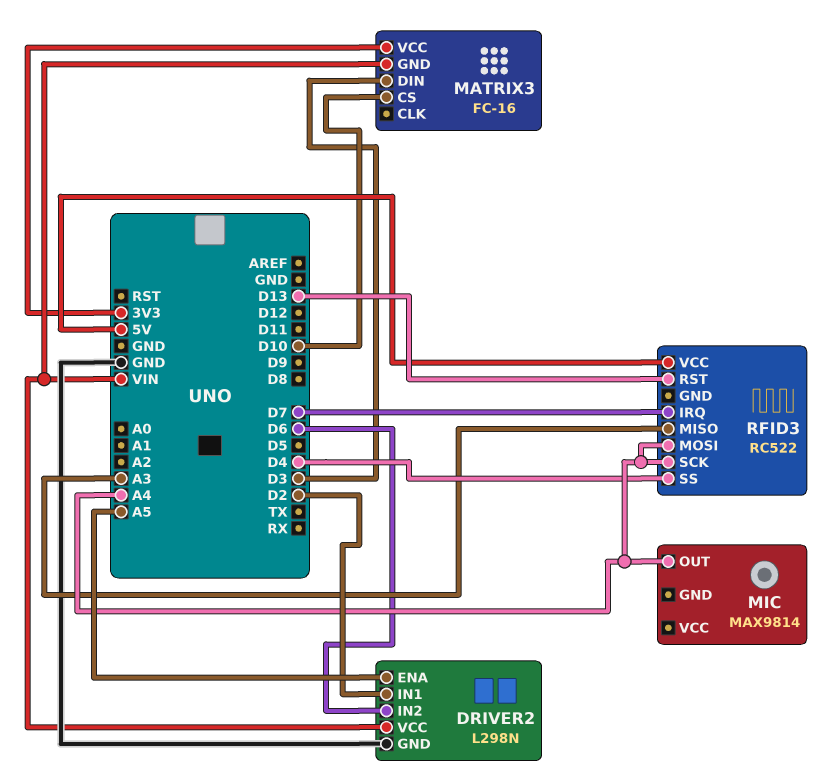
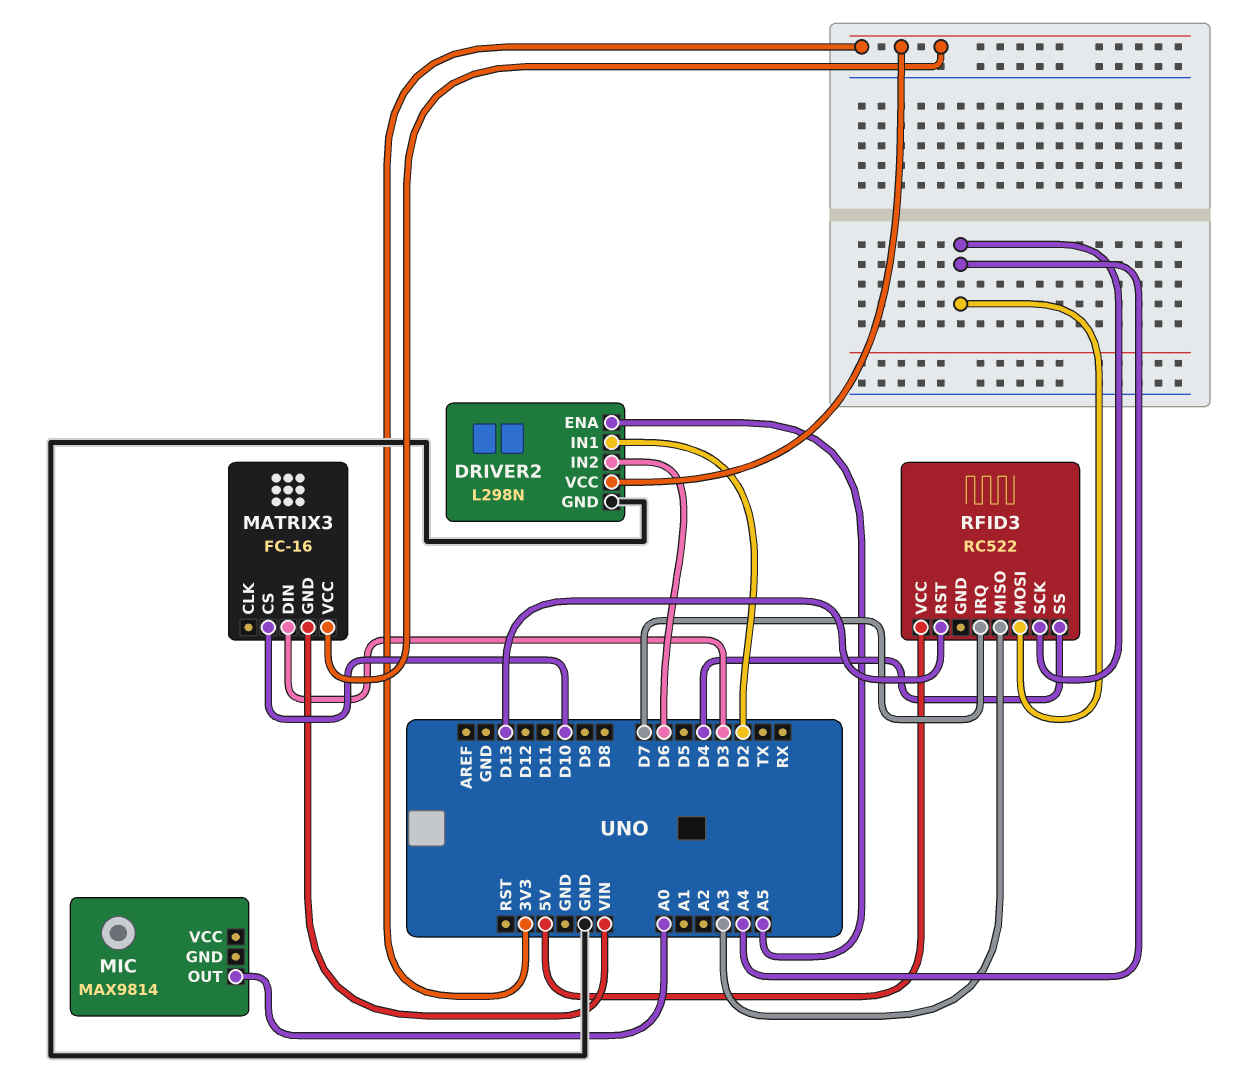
DRIVER2 pin VCC: VIN -> 3V3
MIC pin OUT: A4 -> A0

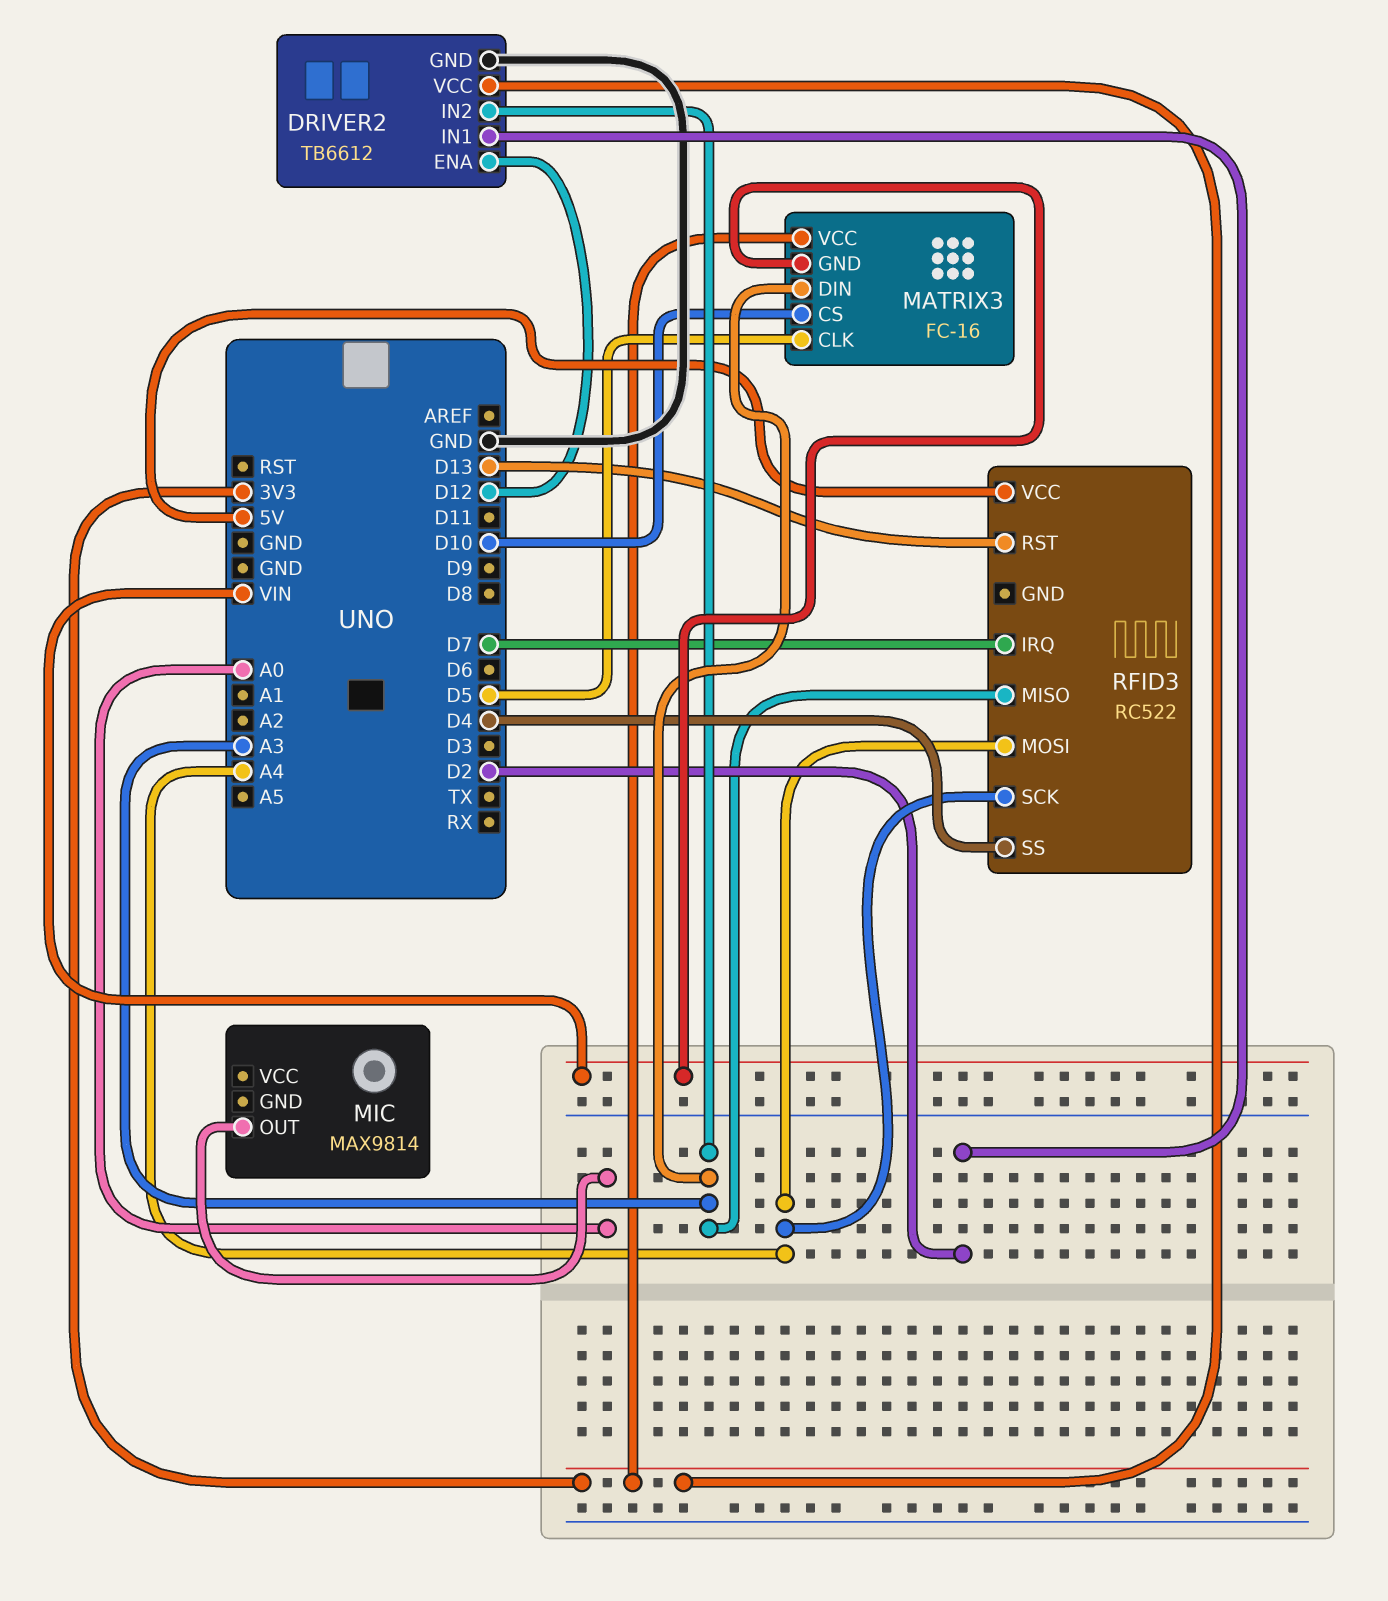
DRIVER2: L298N -> TB6612
DRIVER2 pin ENA: A5 -> D12
DRIVER2 pin IN2: D6 -> A3
MATRIX3 pin CLK: none -> D5
MATRIX3 pin DIN: D3 -> A3

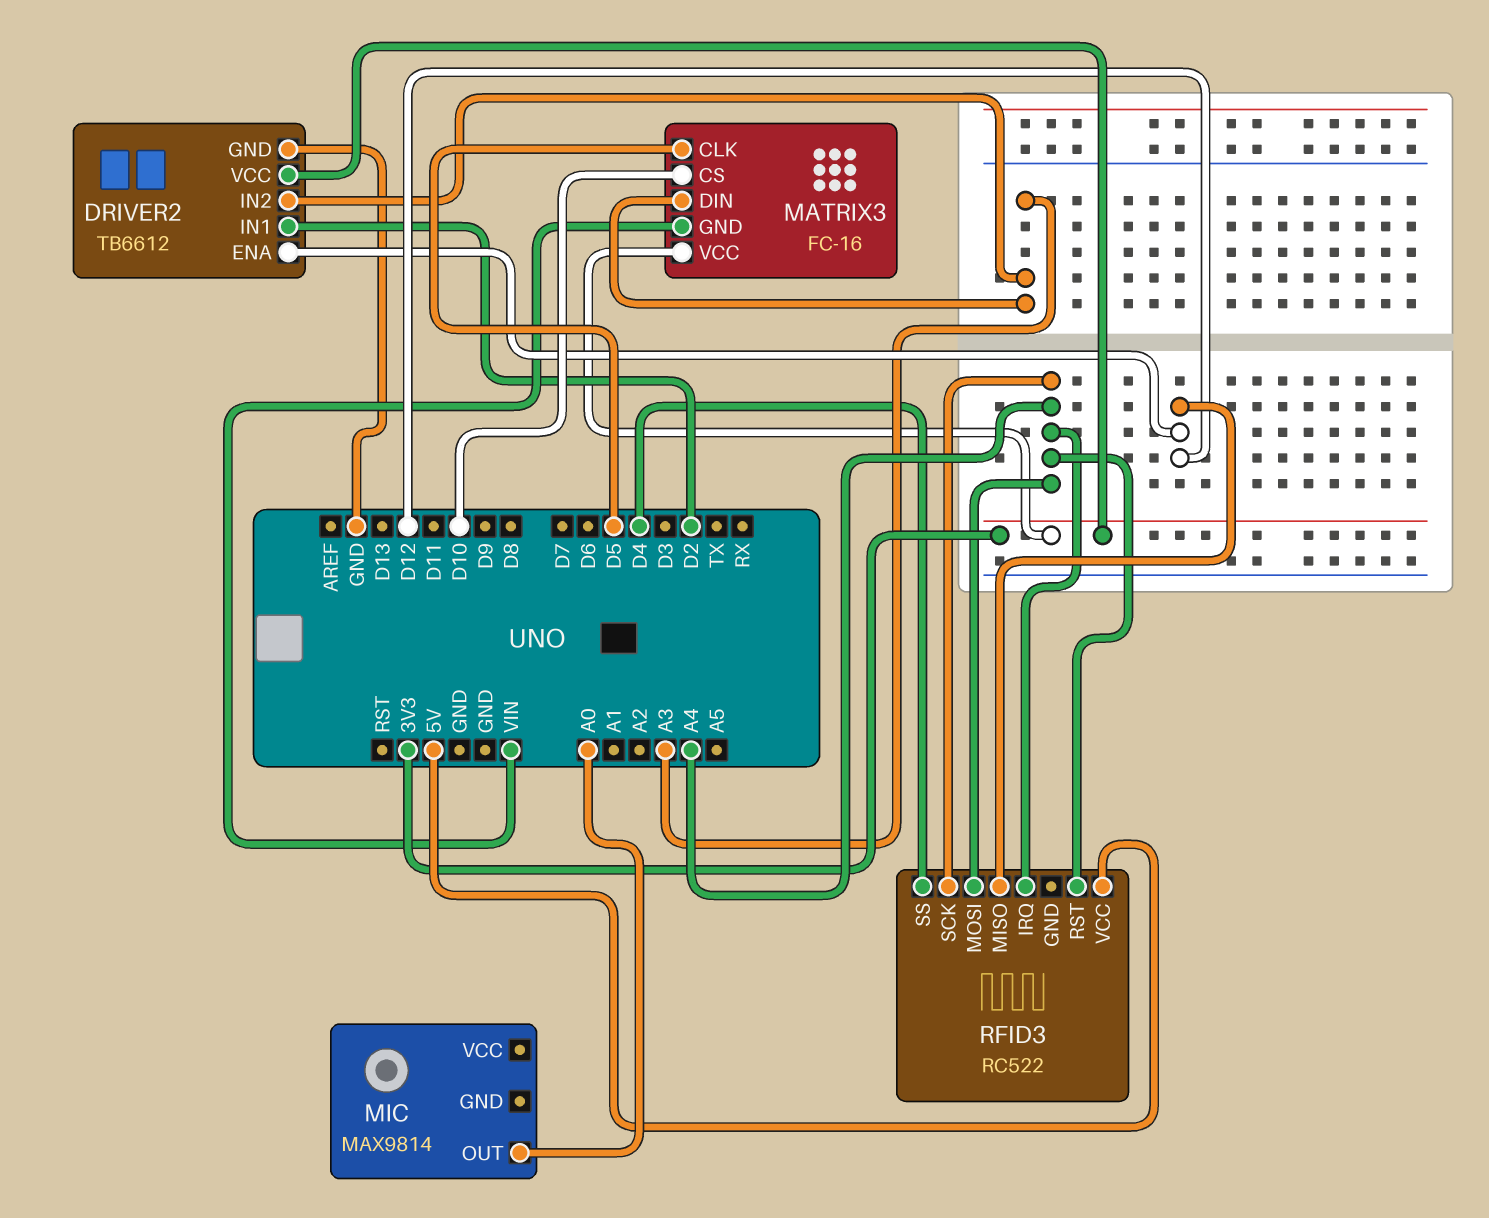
RFID3 pin IRQ: D7 -> A4
RFID3 pin MISO: A3 -> D12
RFID3 pin RST: D13 -> A4

